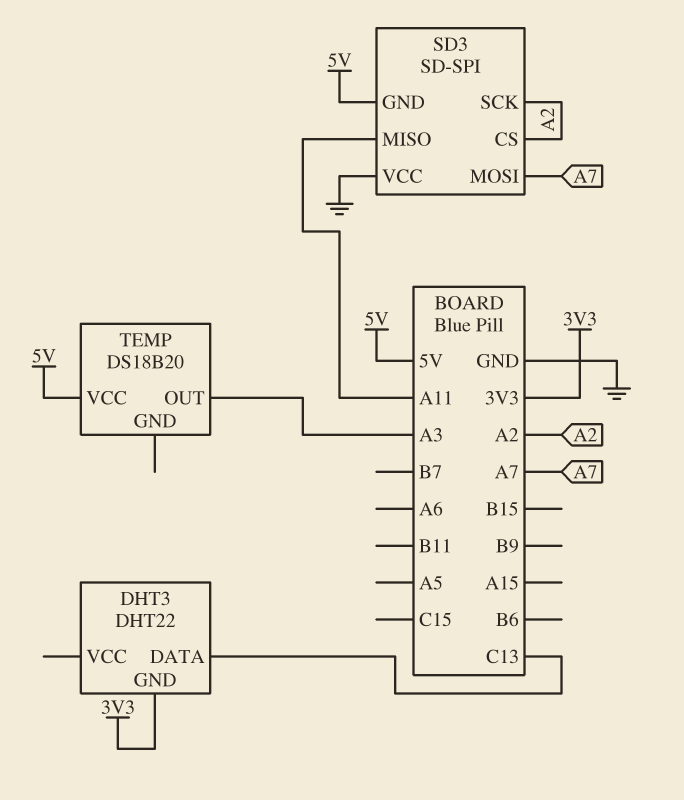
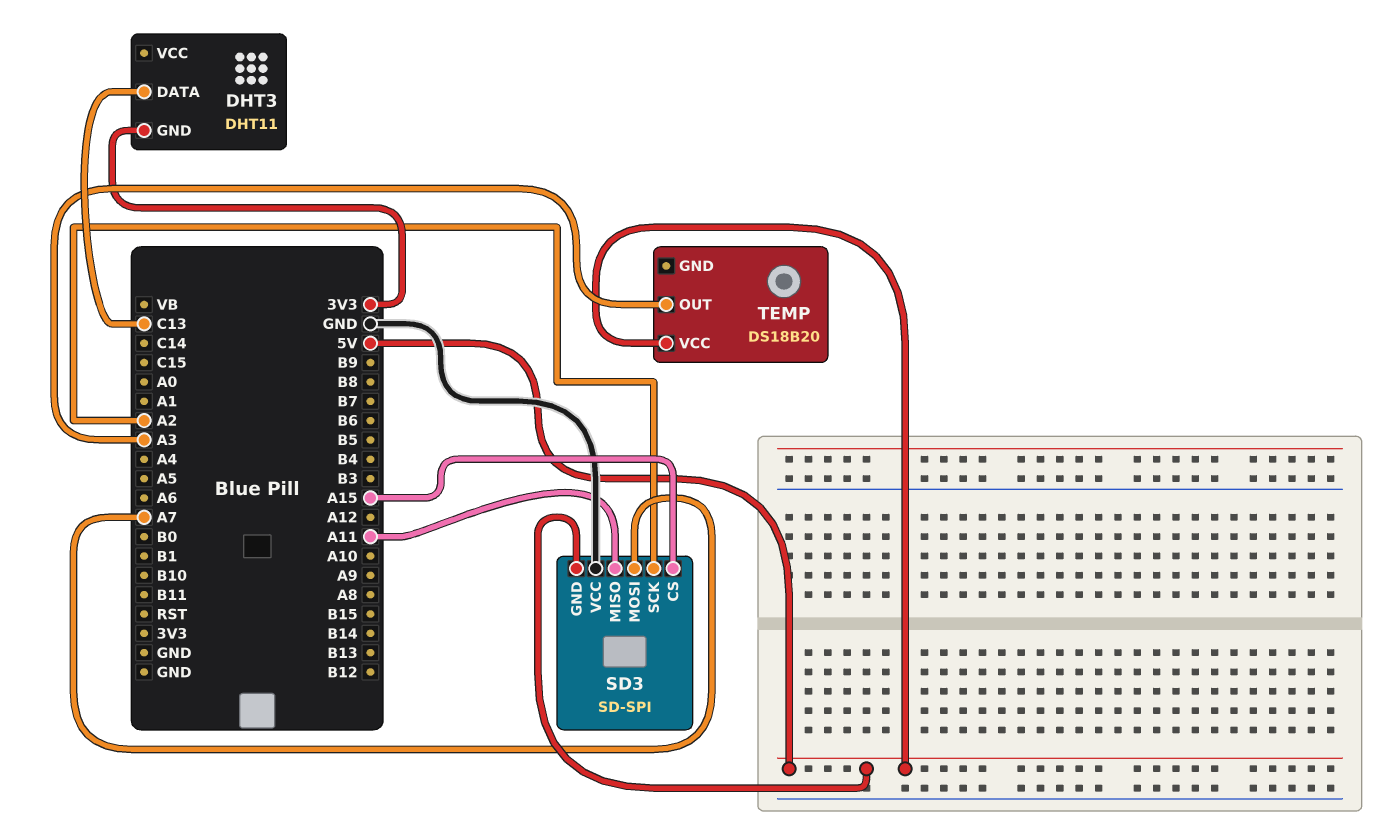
DHT3: DHT22 -> DHT11
SD3 pin CS: A2 -> A15

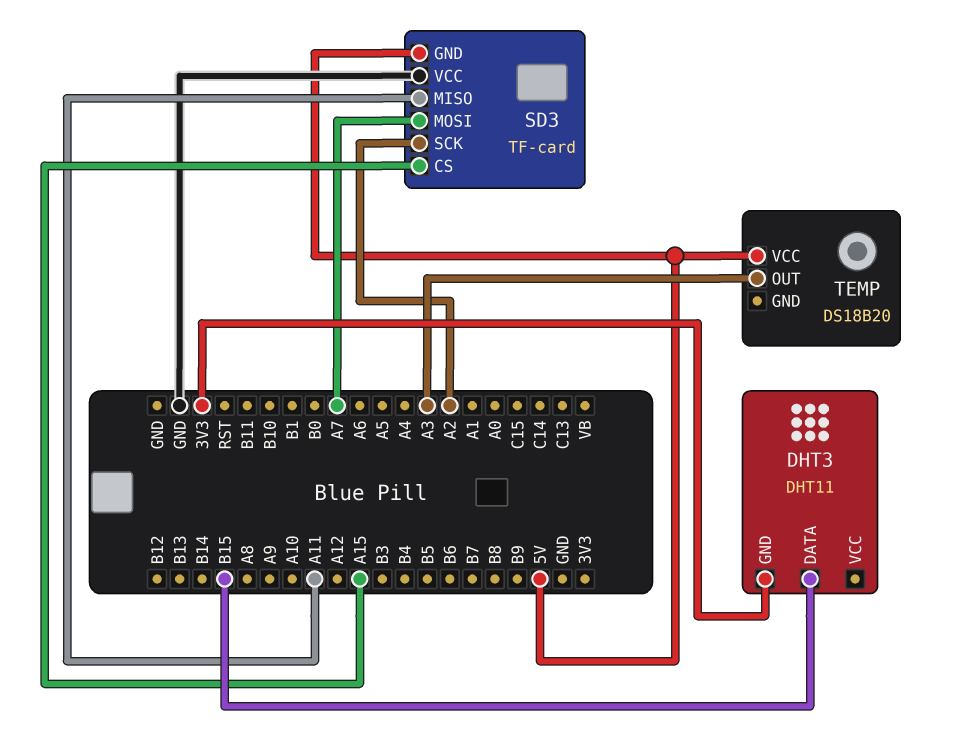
DHT3 pin DATA: C13 -> B15
SD3: SD-SPI -> TF-card

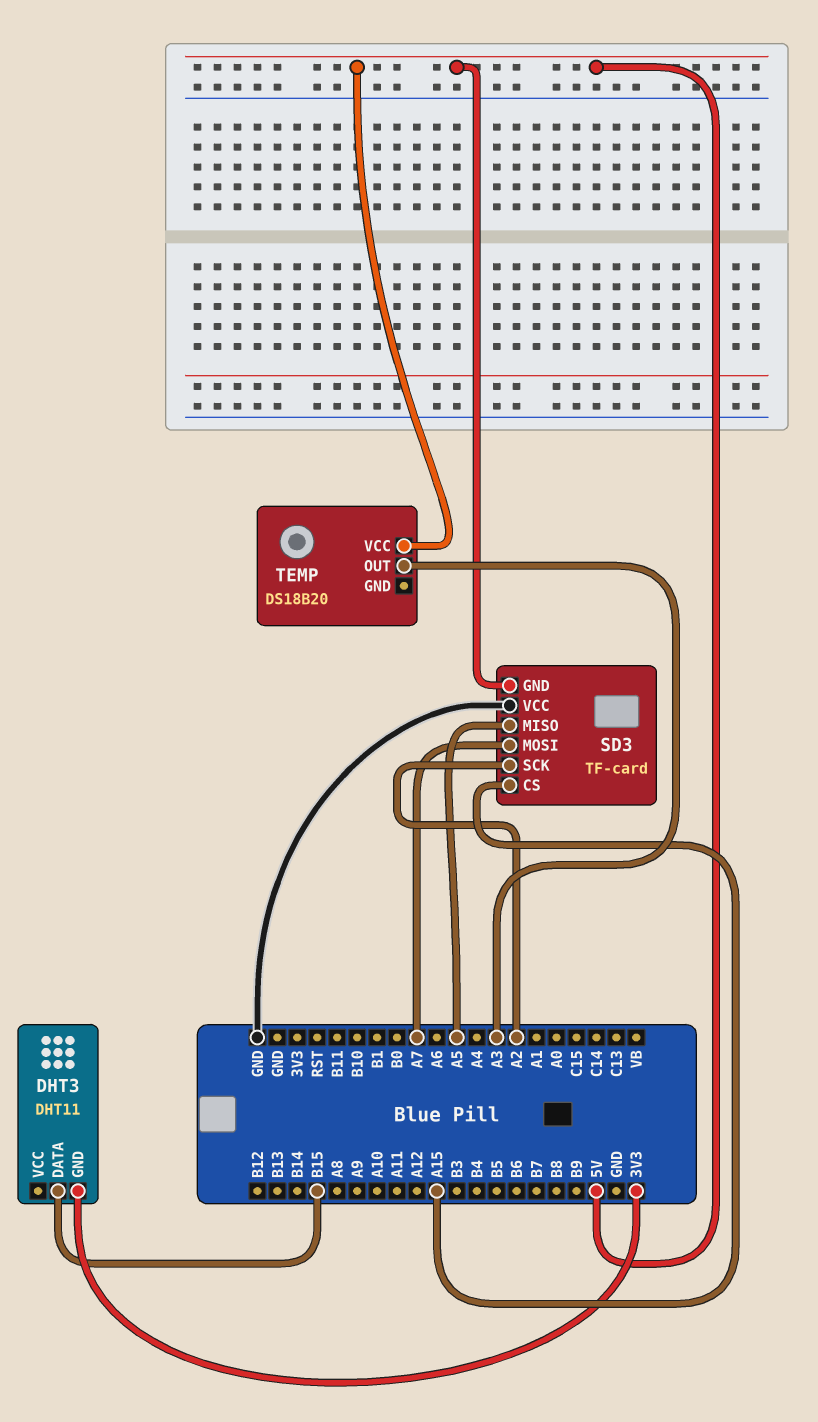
SD3 pin MISO: A11 -> A5

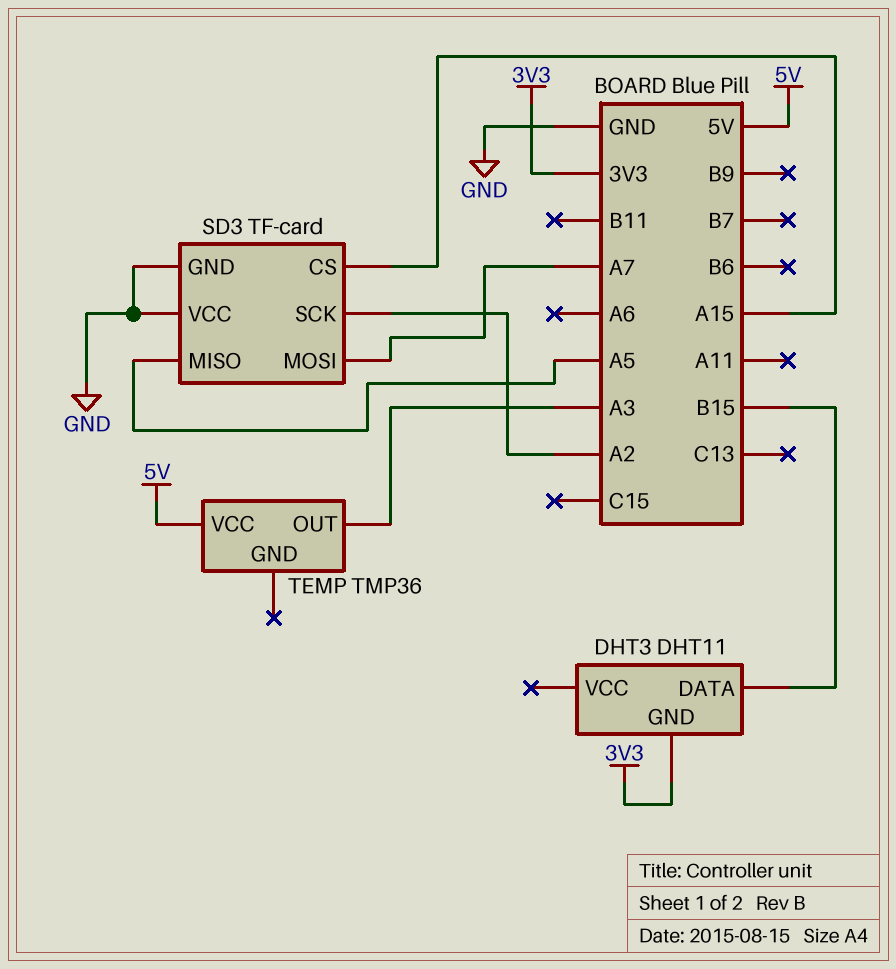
SD3 pin GND: 5V -> GND
TEMP: DS18B20 -> TMP36

